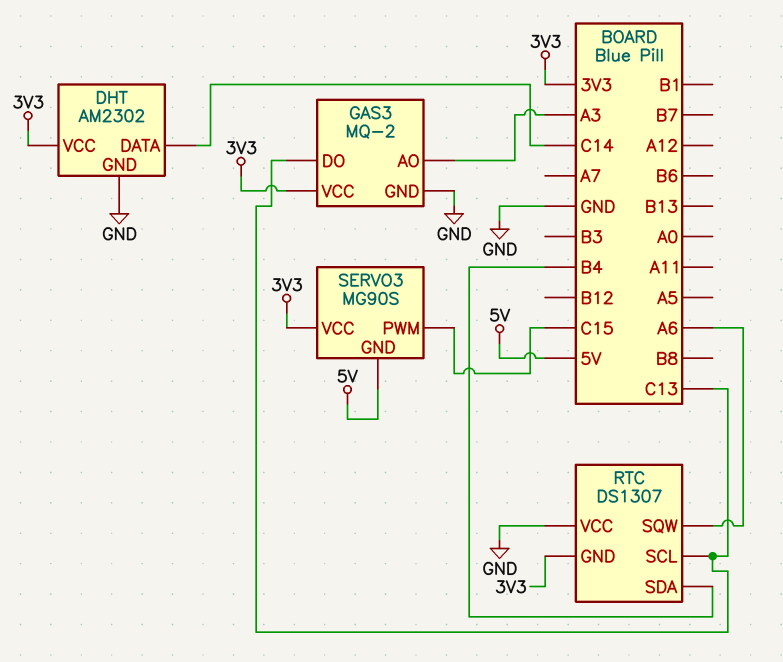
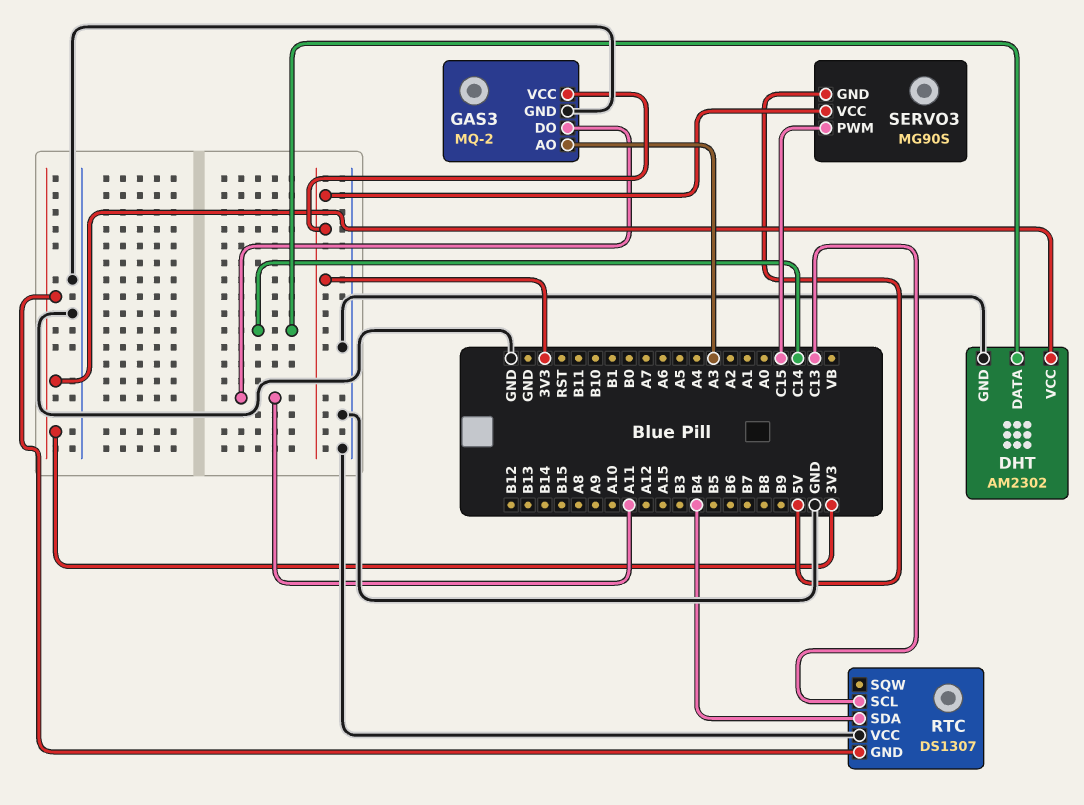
GAS3 pin DO: C13 -> A11
RTC pin SQW: A6 -> none

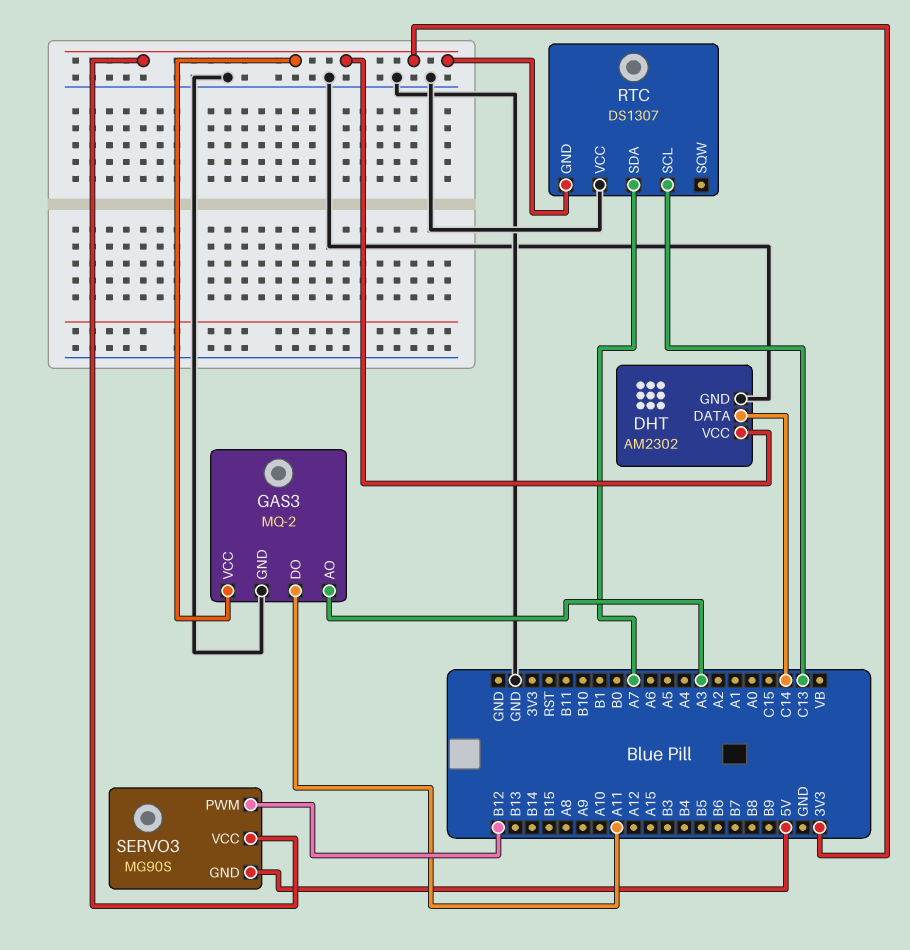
RTC pin SDA: B4 -> A7
SERVO3 pin PWM: C15 -> B12

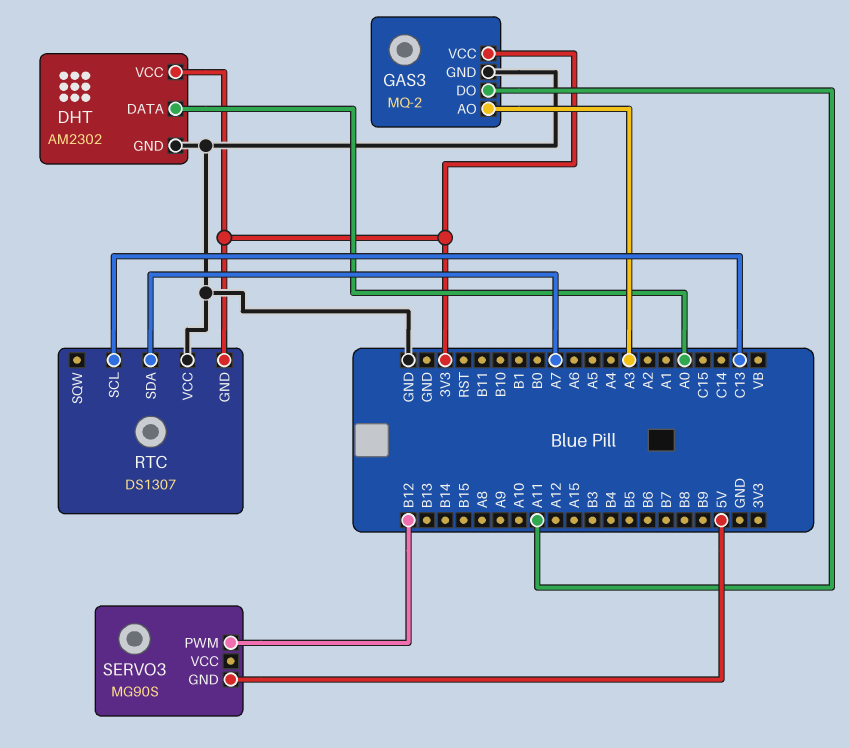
DHT pin DATA: C14 -> A0
SERVO3 pin VCC: 3V3 -> none

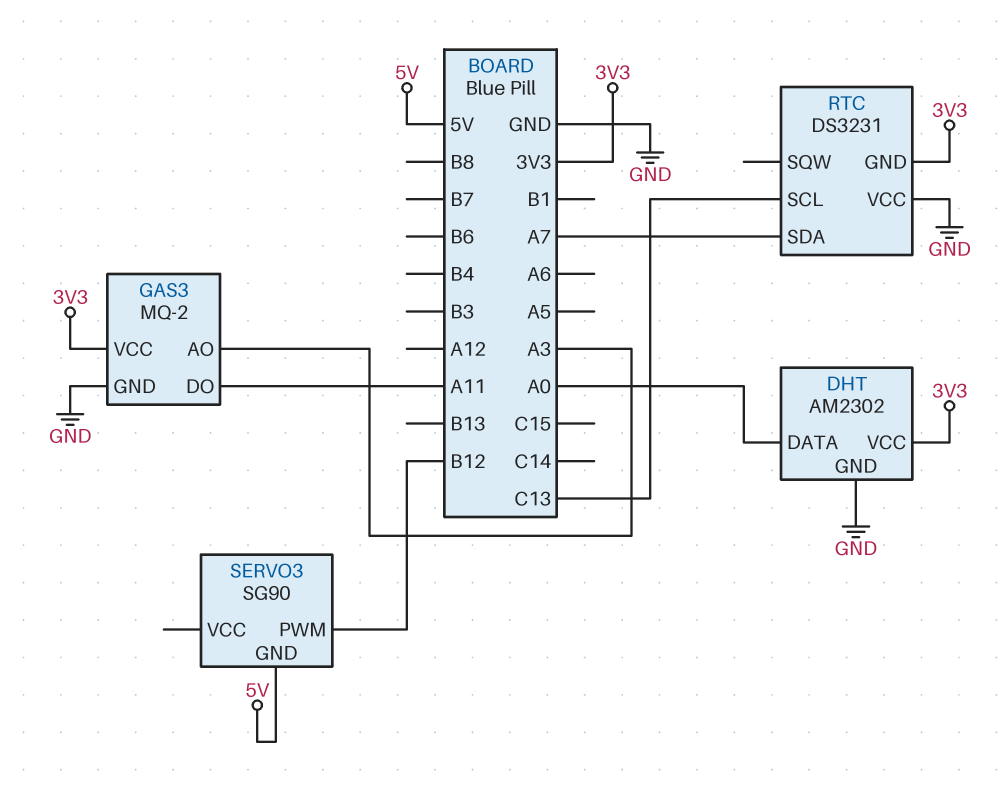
RTC: DS1307 -> DS3231
SERVO3: MG90S -> SG90

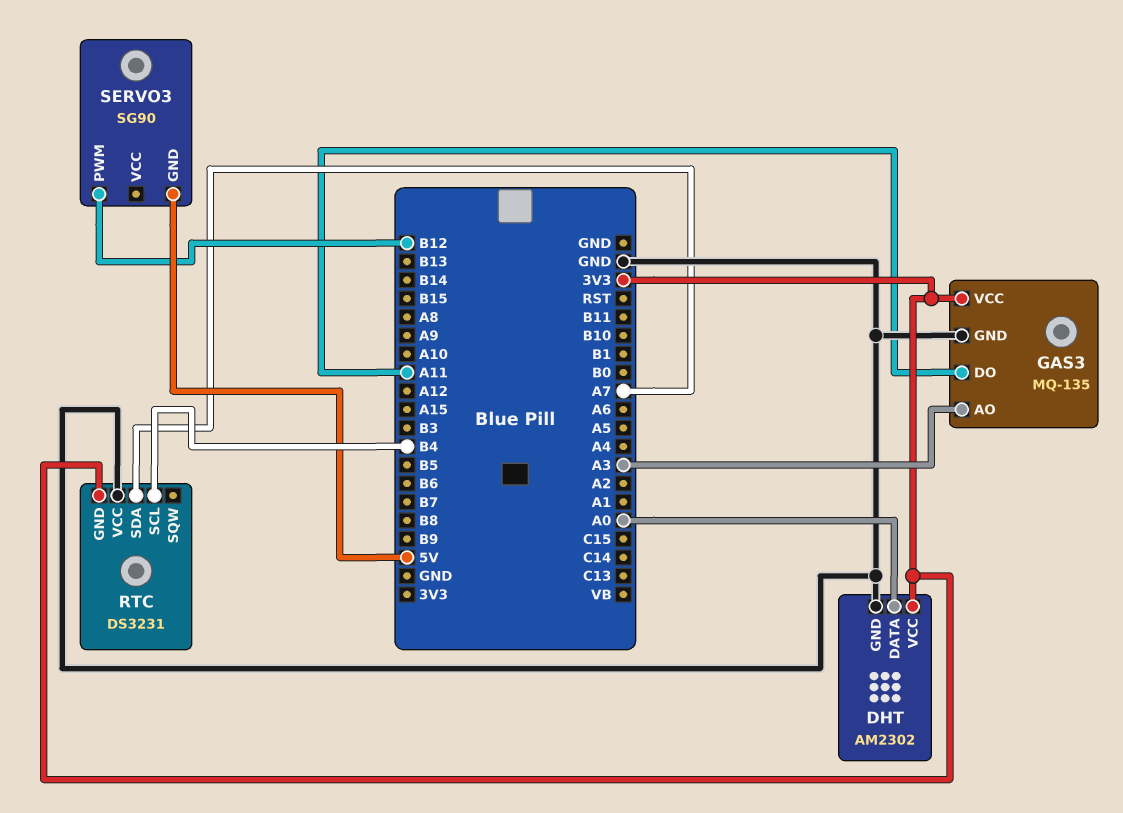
GAS3: MQ-2 -> MQ-135
RTC pin SCL: C13 -> B4

